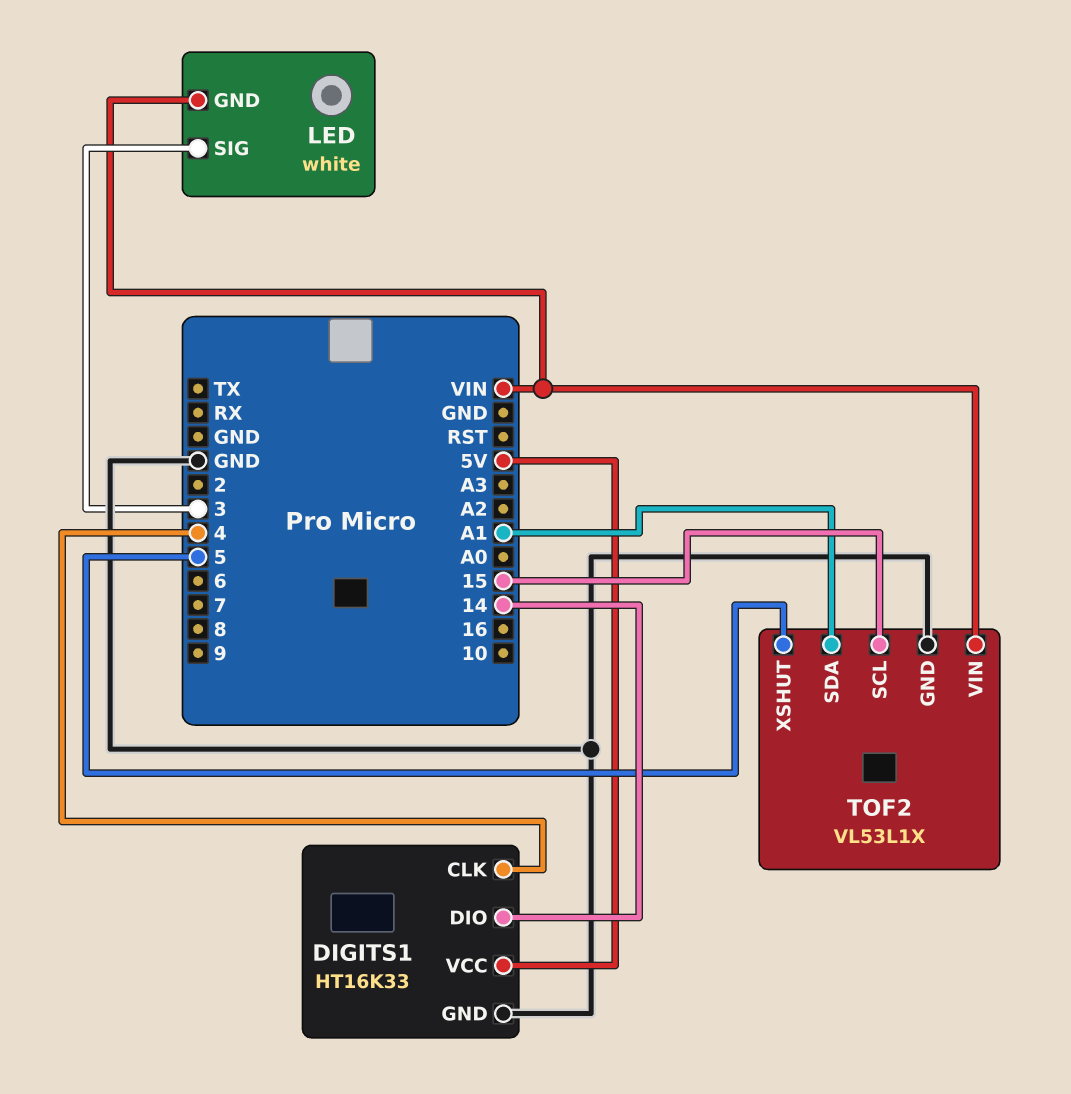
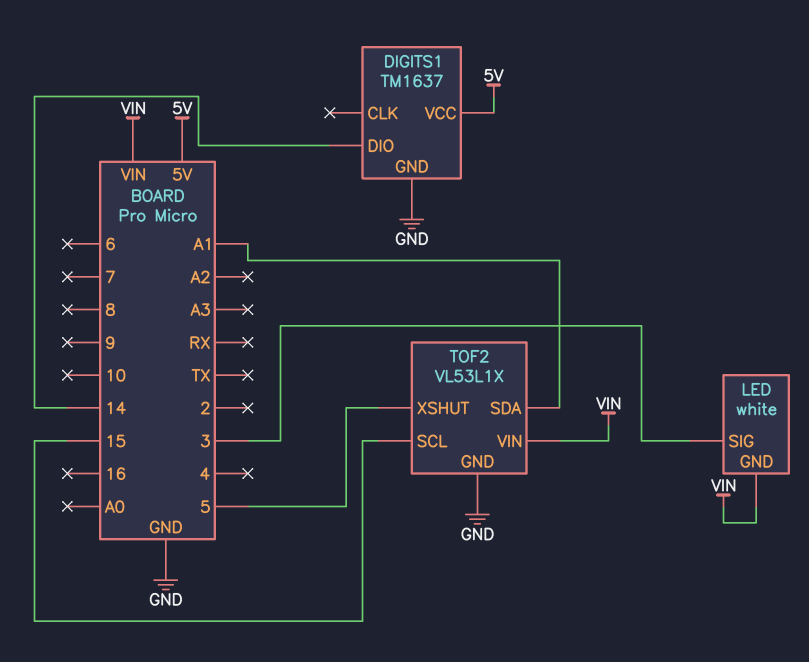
DIGITS1: HT16K33 -> TM1637
DIGITS1 pin CLK: 4 -> none

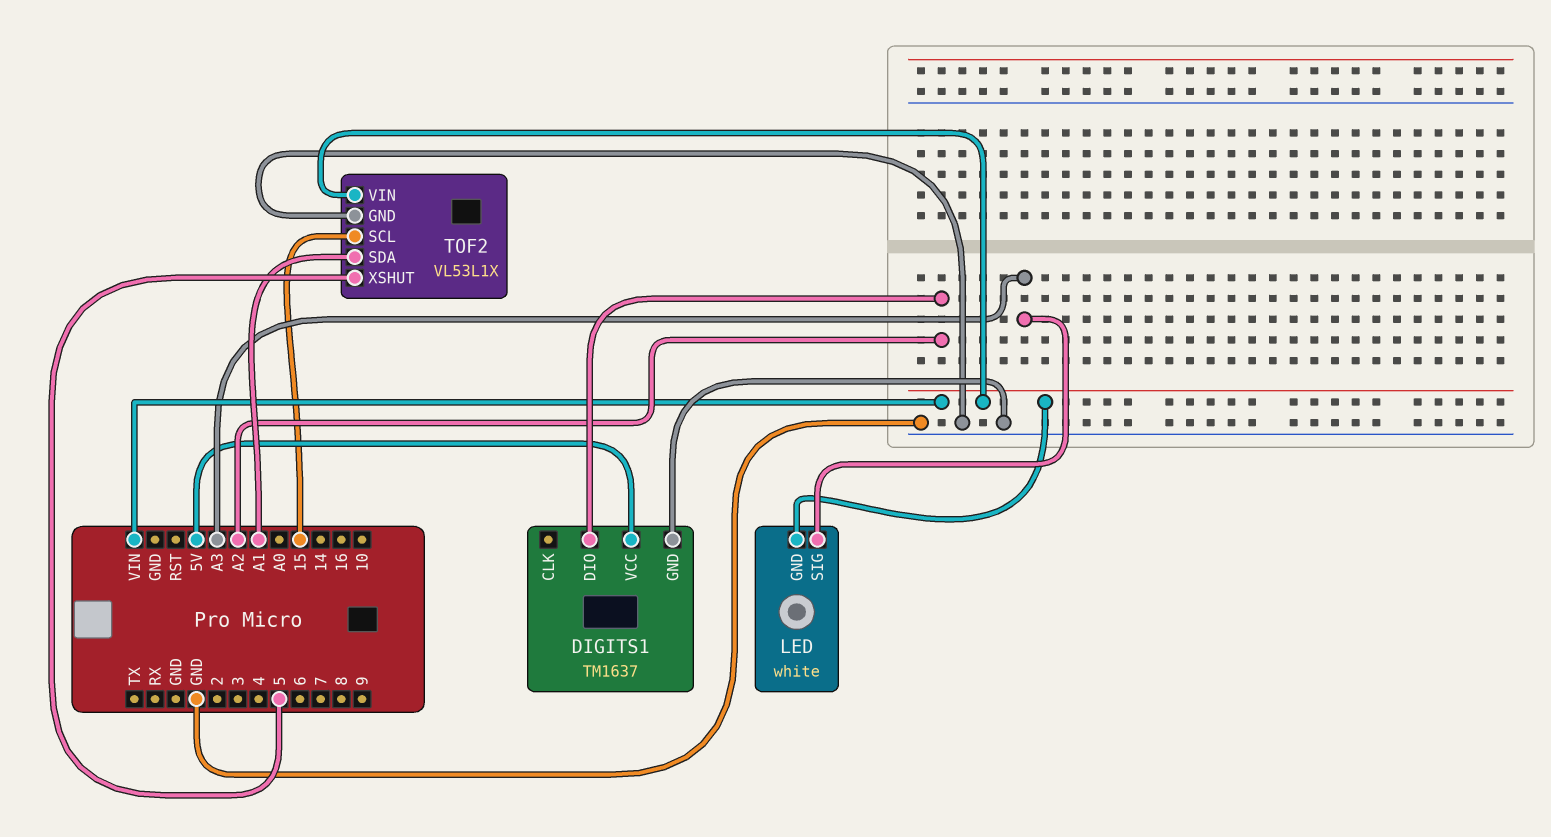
DIGITS1 pin DIO: 14 -> A2
LED pin SIG: 3 -> A3

